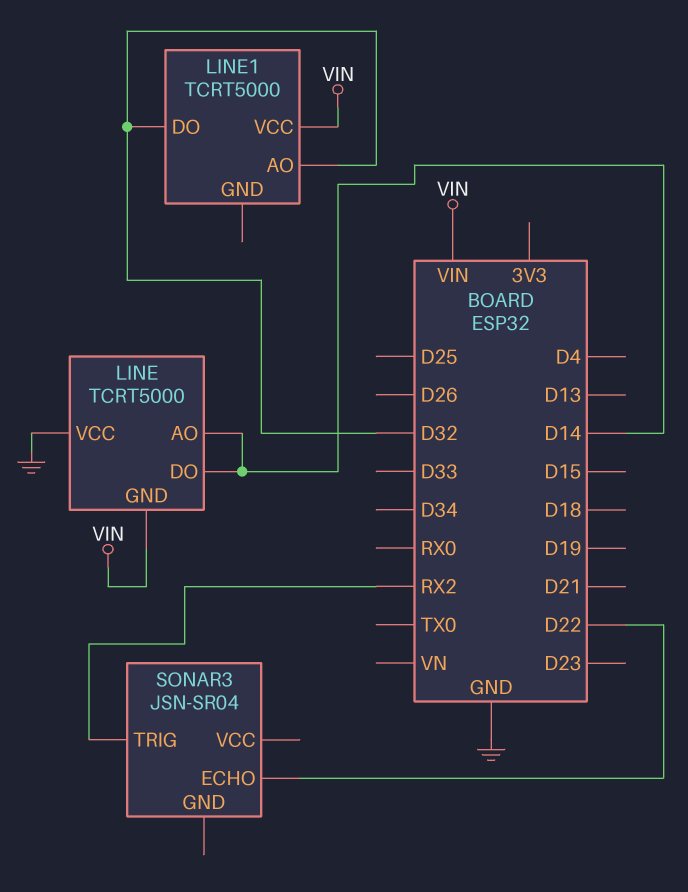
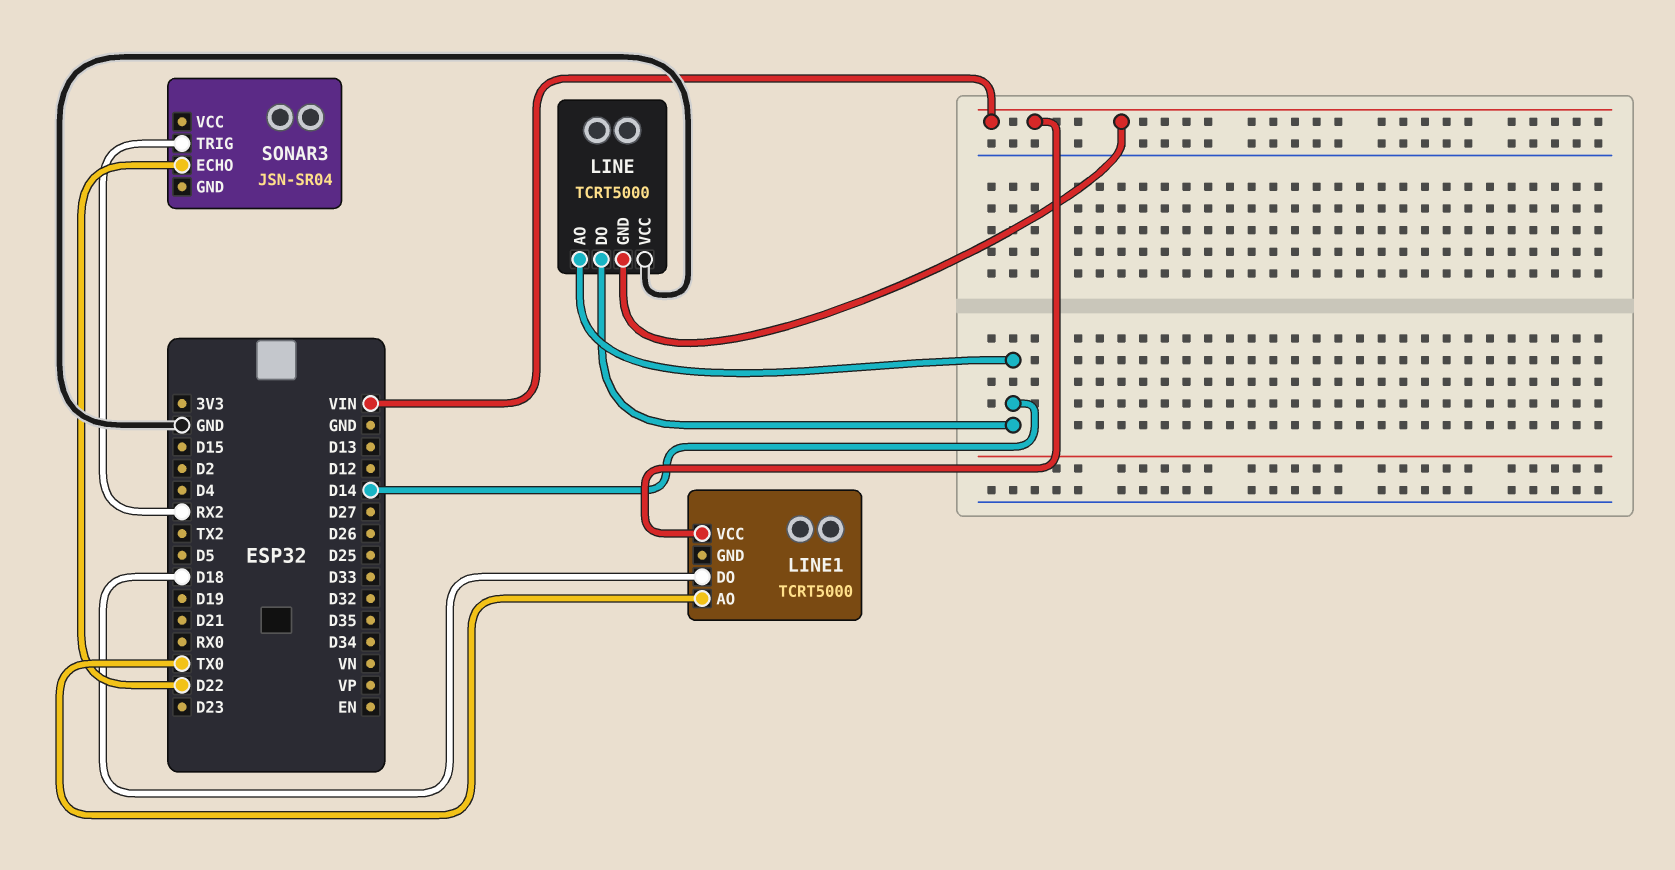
LINE1 pin AO: D32 -> TX0
LINE1 pin DO: D32 -> D18

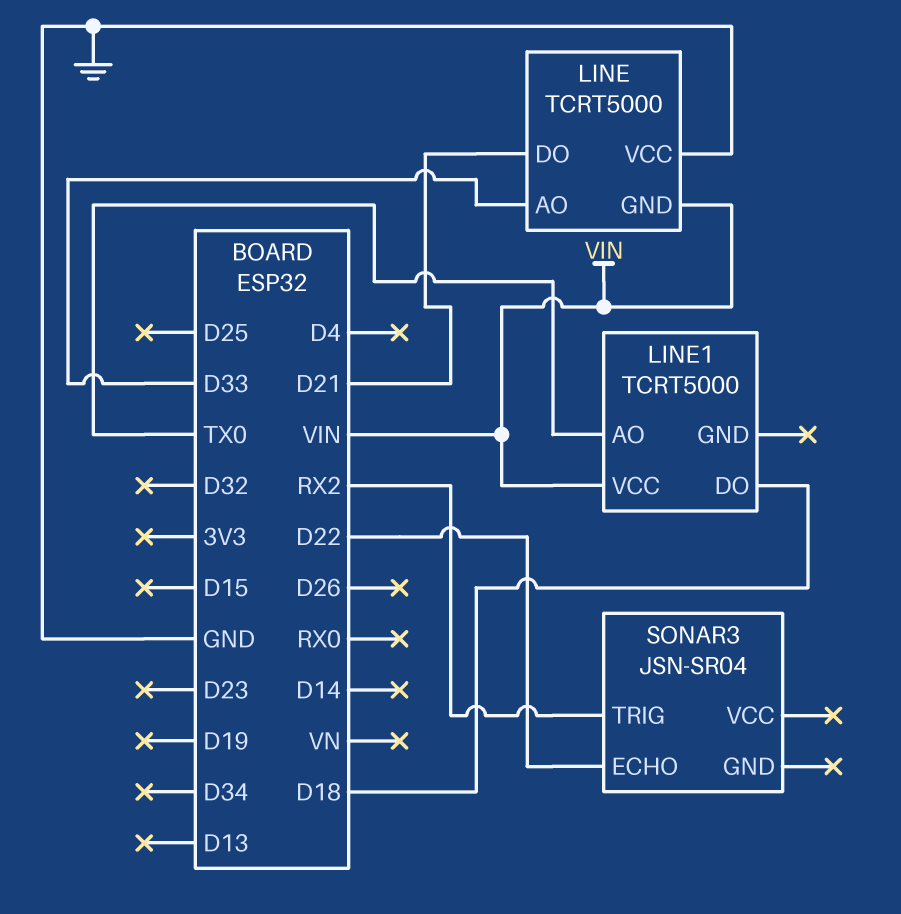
LINE pin AO: D14 -> D33
LINE pin DO: D14 -> D21

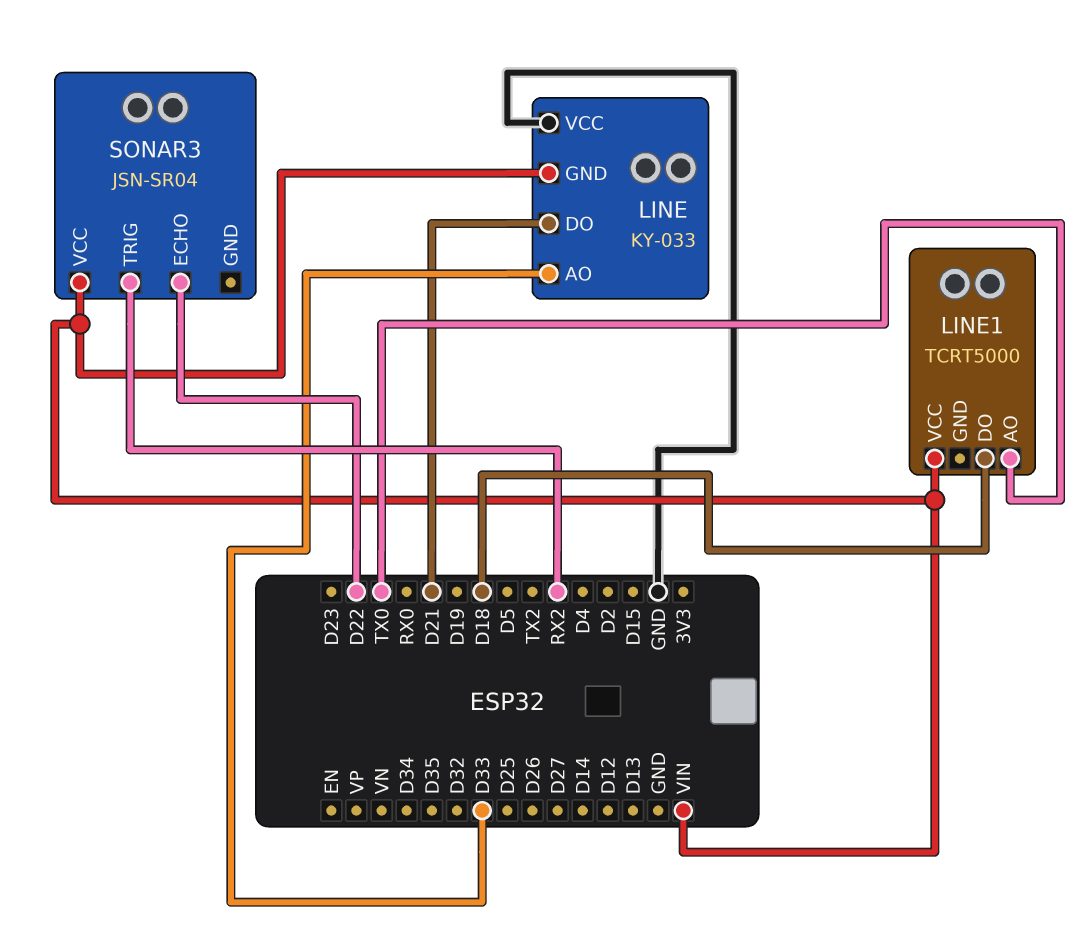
LINE: TCRT5000 -> KY-033
SONAR3 pin VCC: none -> VIN

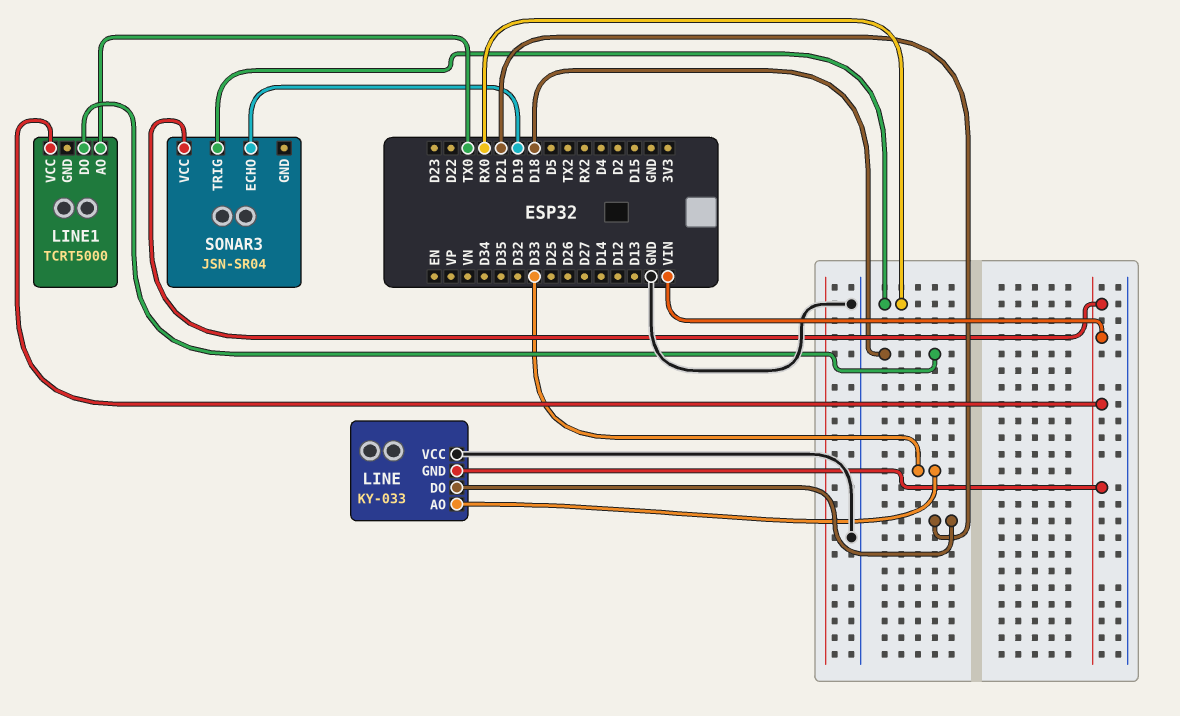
SONAR3 pin ECHO: D22 -> D19
SONAR3 pin TRIG: RX2 -> RX0

